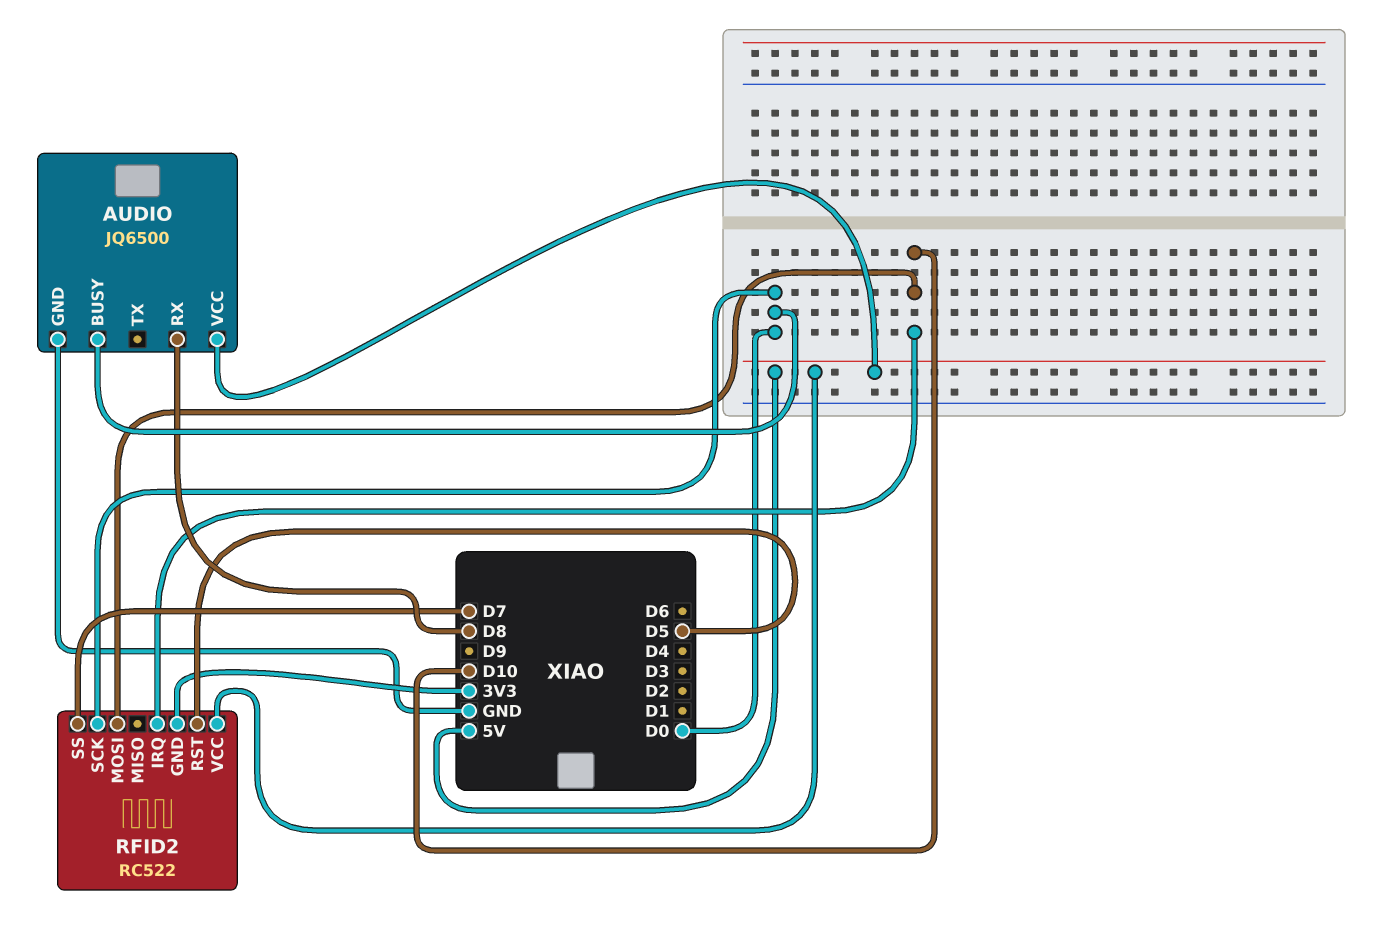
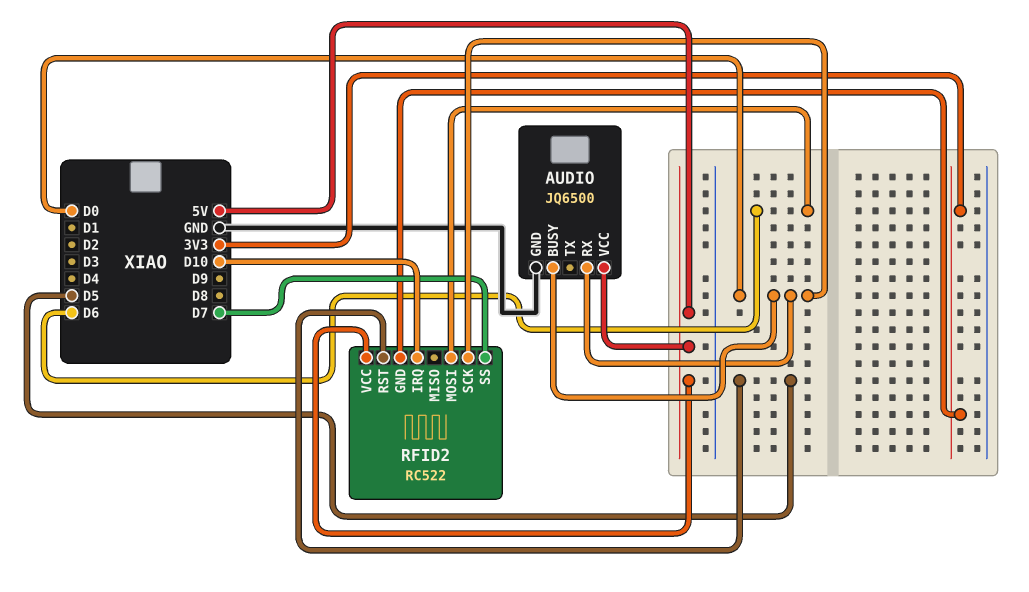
AUDIO pin RX: D8 -> D0
RFID2 pin MOSI: D10 -> D6

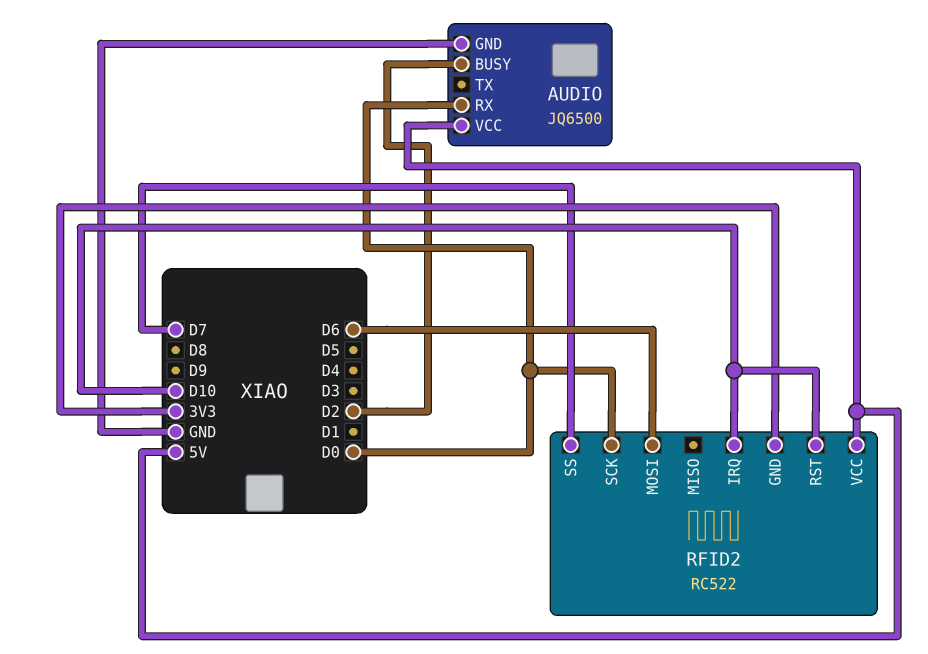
AUDIO pin BUSY: D0 -> D2
RFID2 pin RST: D5 -> D10

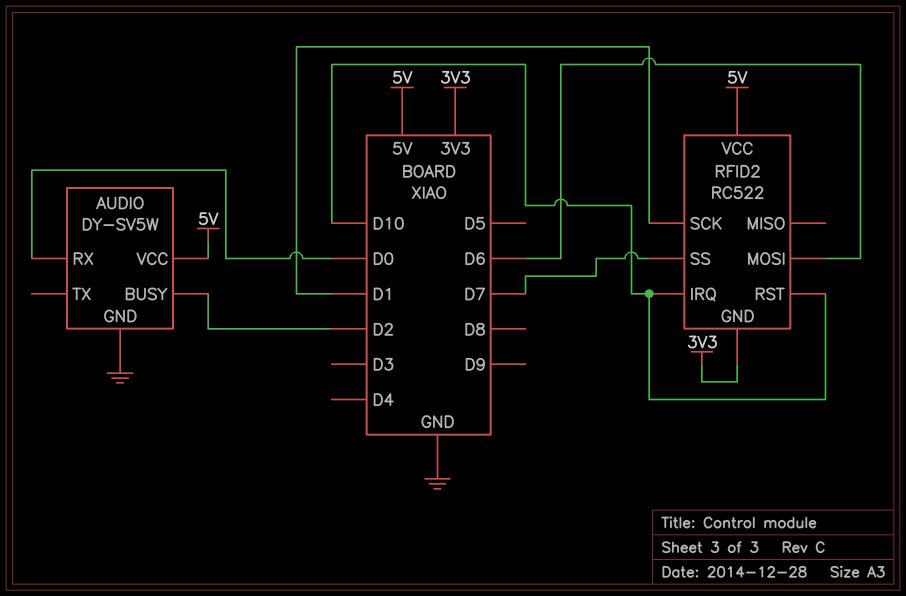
AUDIO: JQ6500 -> DY-SV5W
RFID2 pin SCK: D0 -> D1

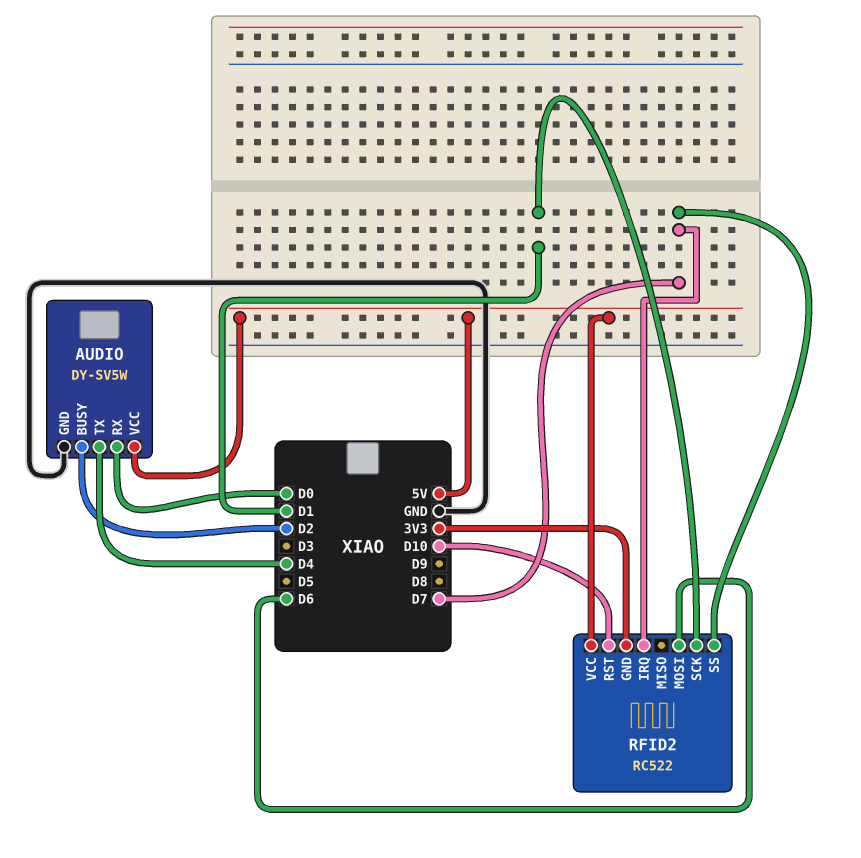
AUDIO pin TX: none -> D4
RFID2 pin IRQ: D10 -> D7

